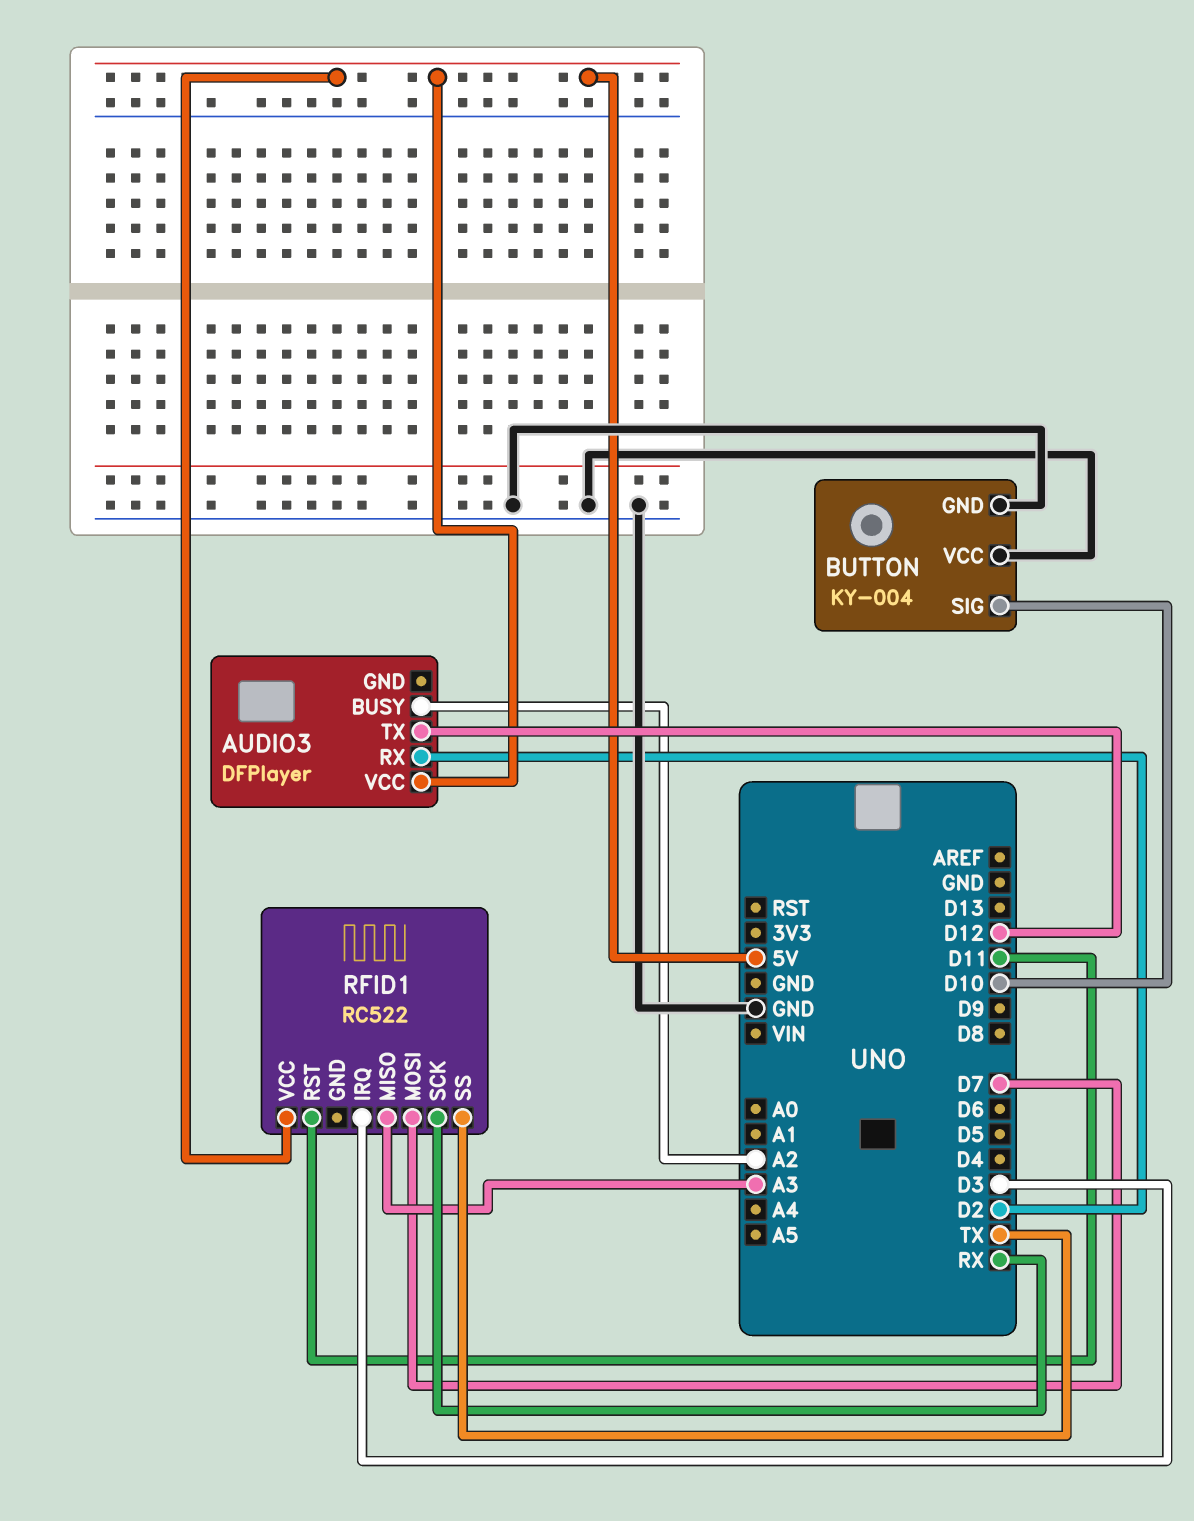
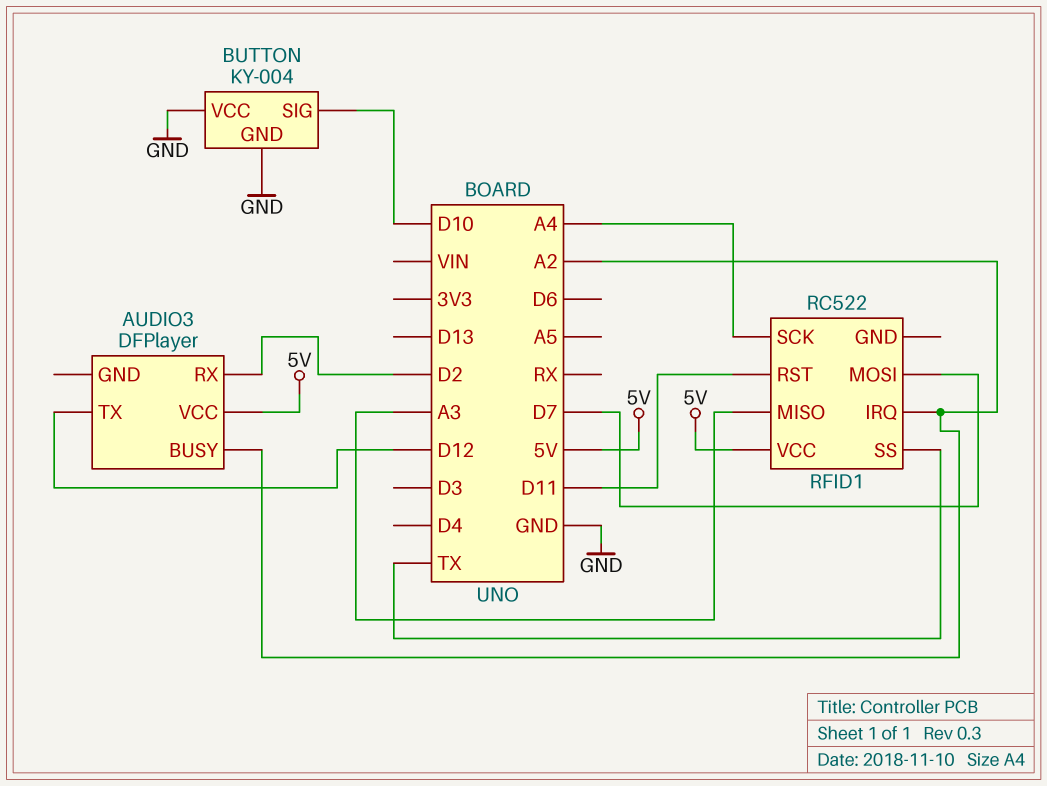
RFID1 pin IRQ: D3 -> A2
RFID1 pin SCK: RX -> A4

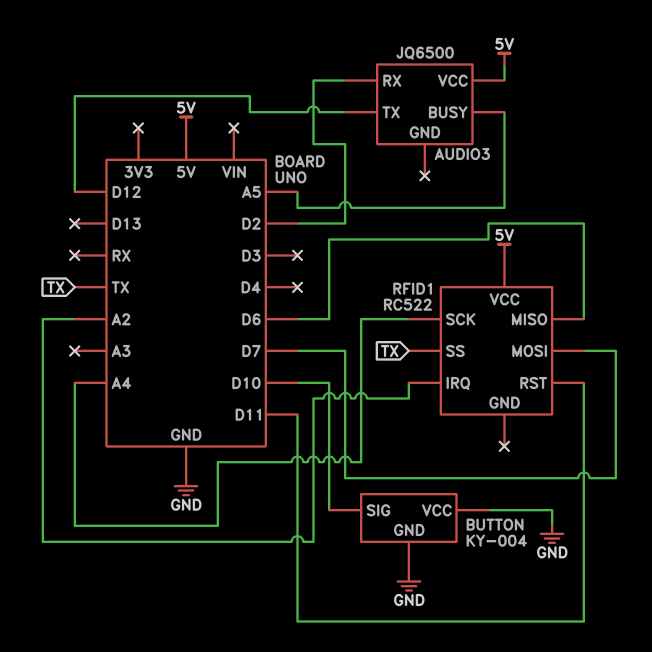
AUDIO3: DFPlayer -> JQ6500
AUDIO3 pin BUSY: A2 -> A5
RFID1 pin MISO: A3 -> D6

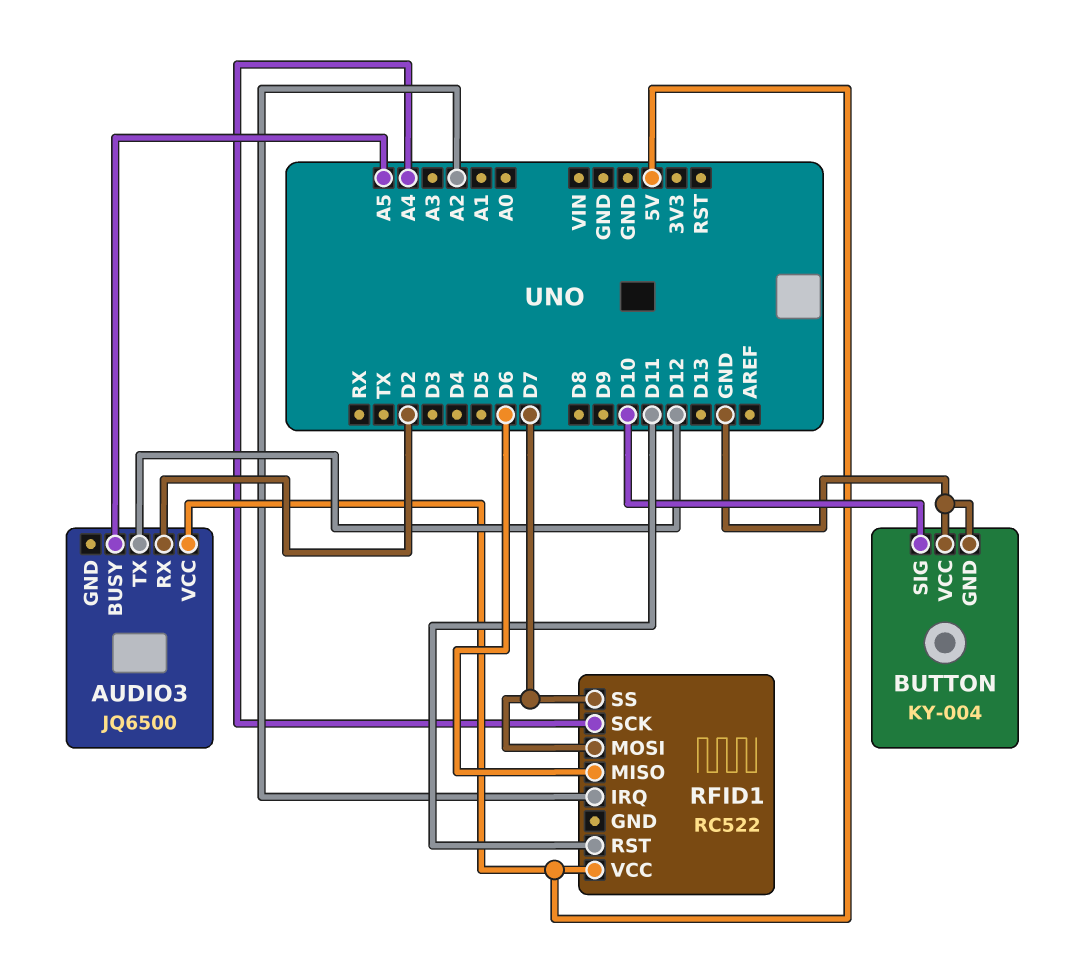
RFID1 pin SS: TX -> D7

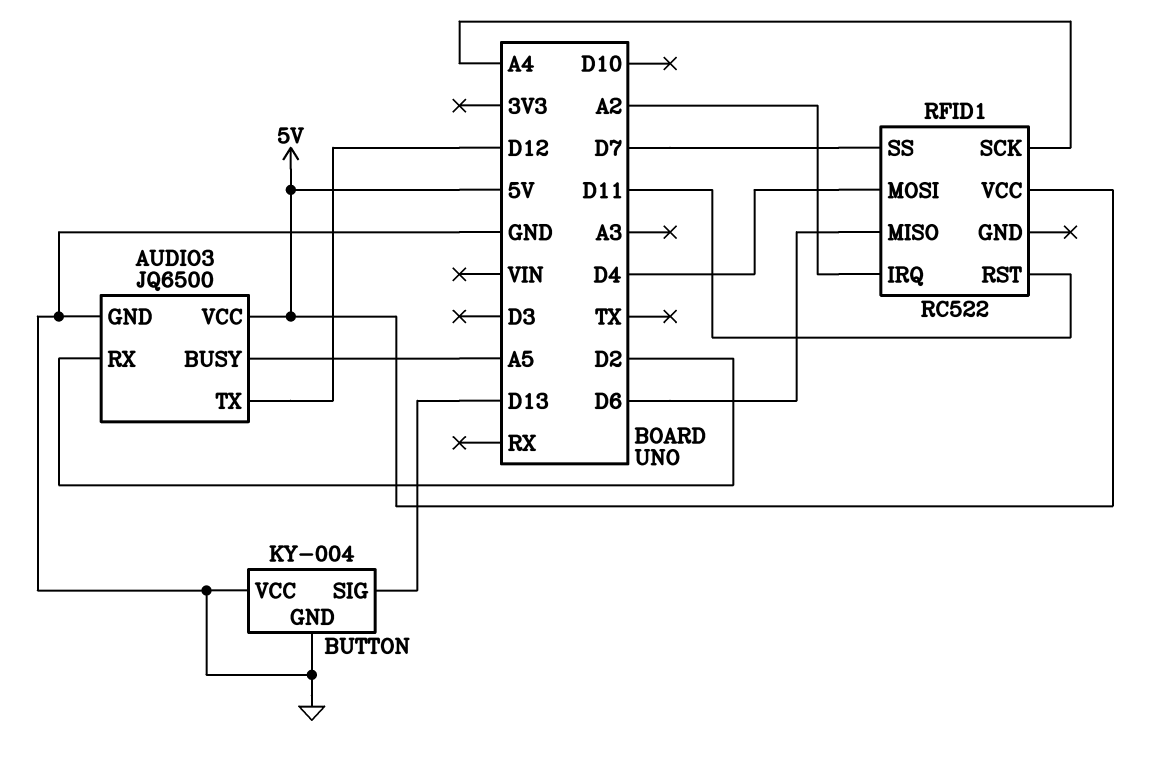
AUDIO3 pin GND: none -> GND
BUTTON pin SIG: D10 -> D13
RFID1 pin MOSI: D7 -> D4

